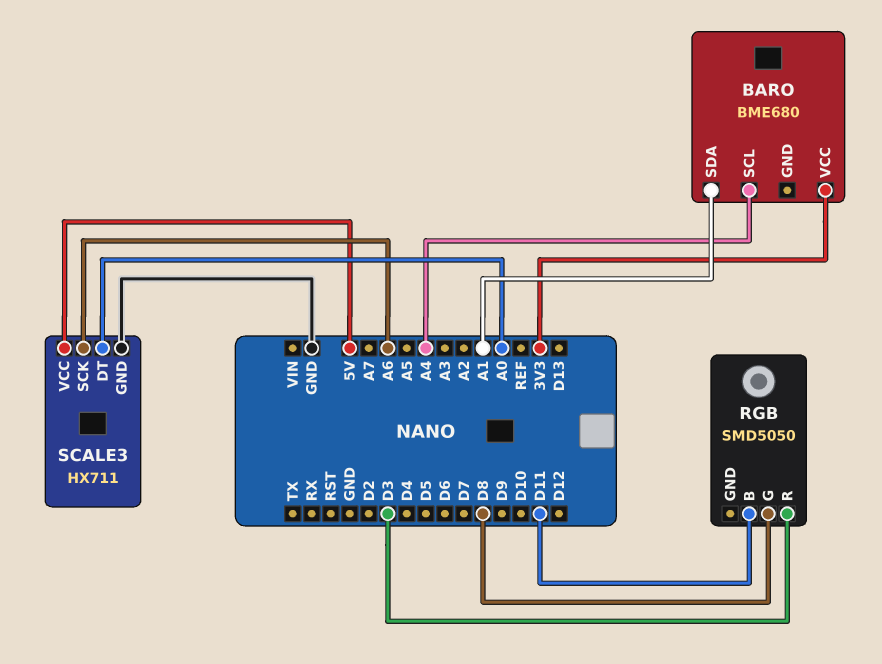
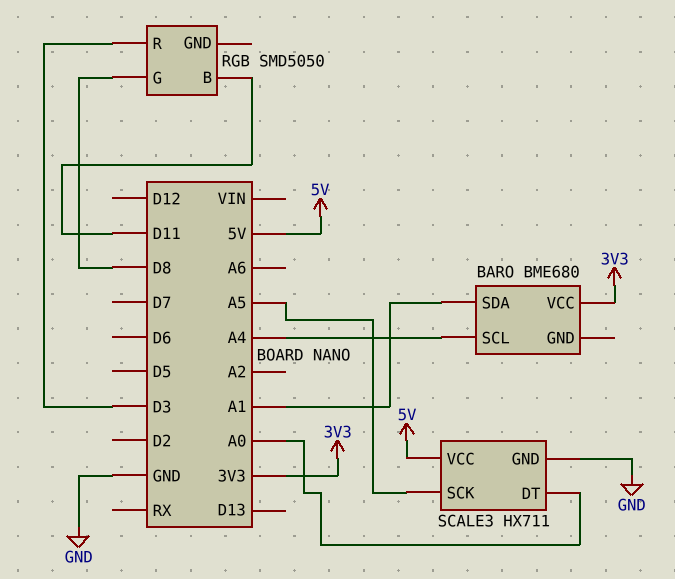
SCALE3 pin SCK: A6 -> A5

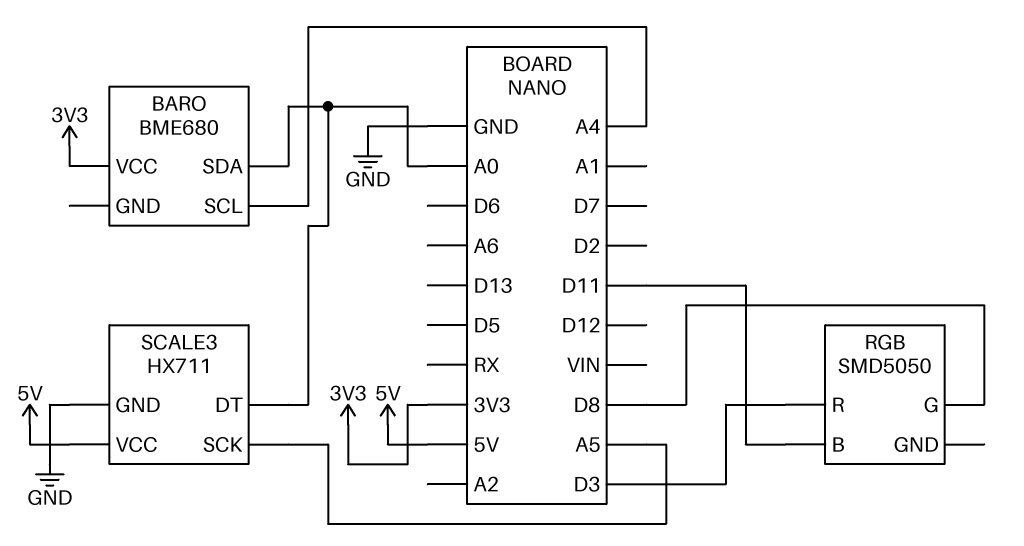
BARO pin SDA: A1 -> A0

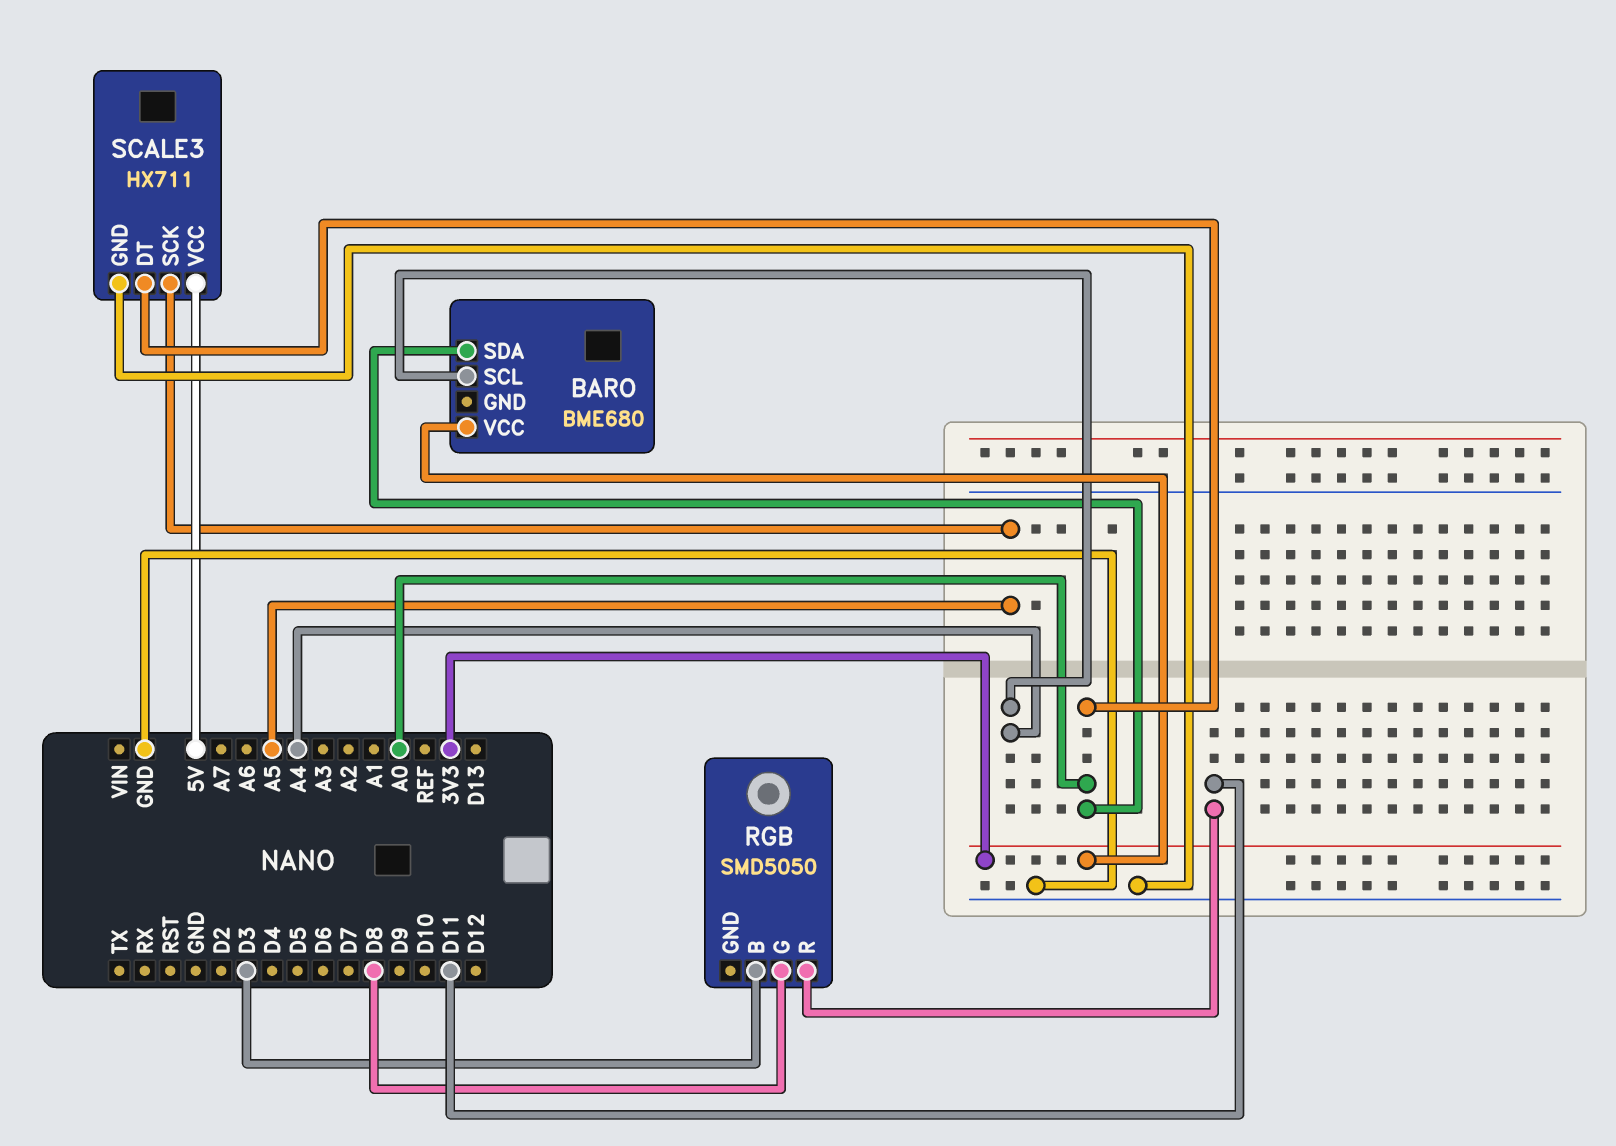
RGB pin B: D11 -> D3
RGB pin R: D3 -> D11

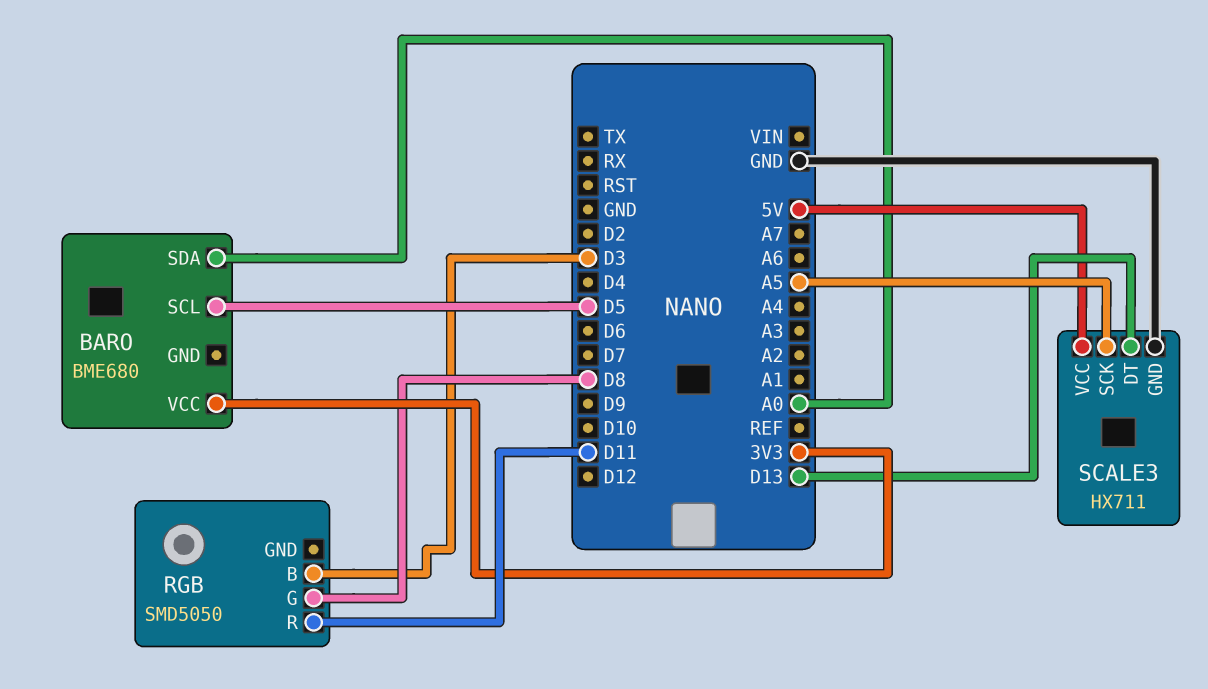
BARO pin SCL: A4 -> D5
SCALE3 pin DT: A0 -> D13

